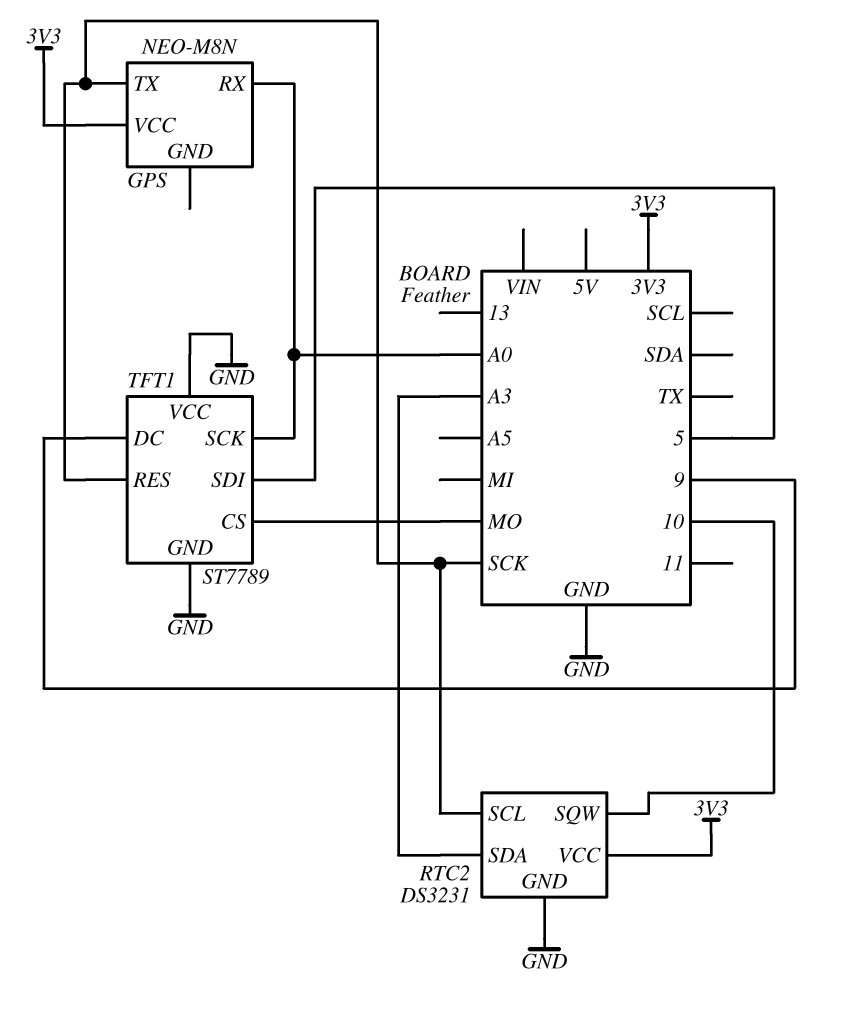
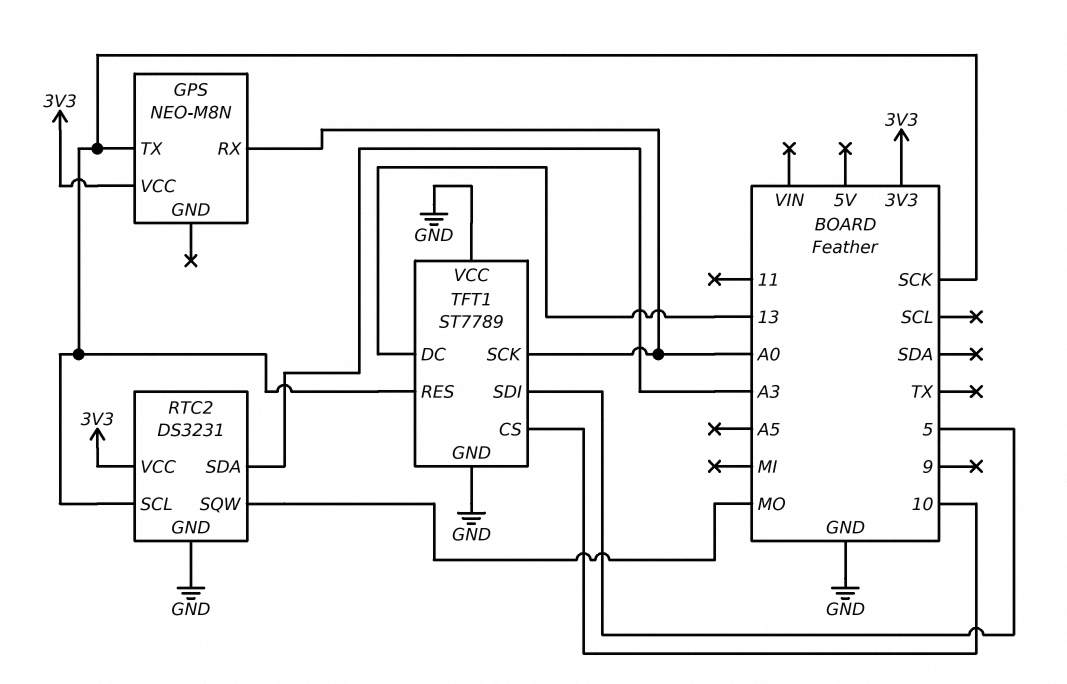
RTC2 pin SQW: 10 -> MO
TFT1 pin CS: MO -> 10
TFT1 pin DC: 9 -> 13

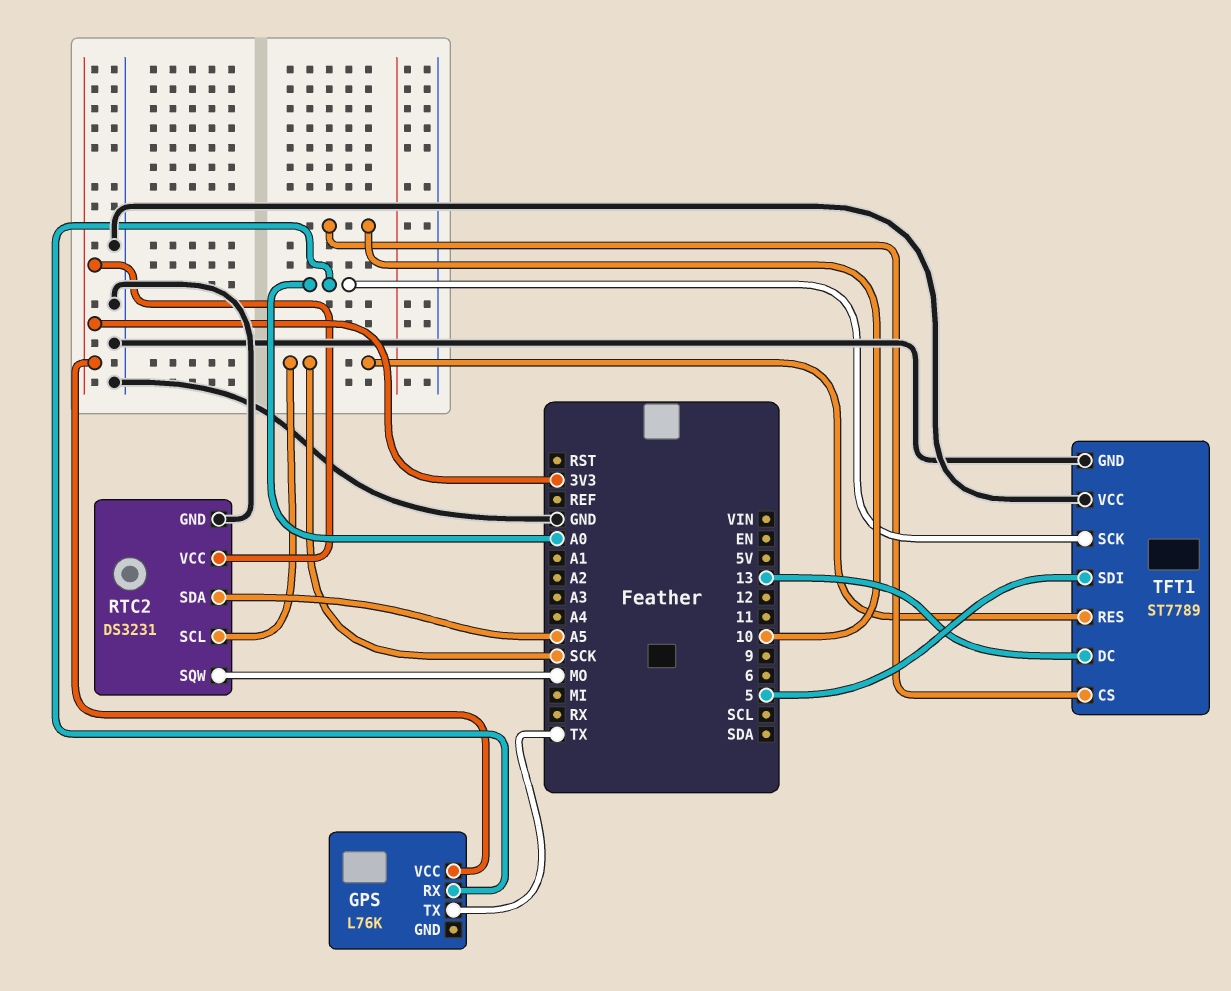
GPS: NEO-M8N -> L76K
GPS pin TX: SCK -> TX
RTC2 pin SDA: A3 -> A5

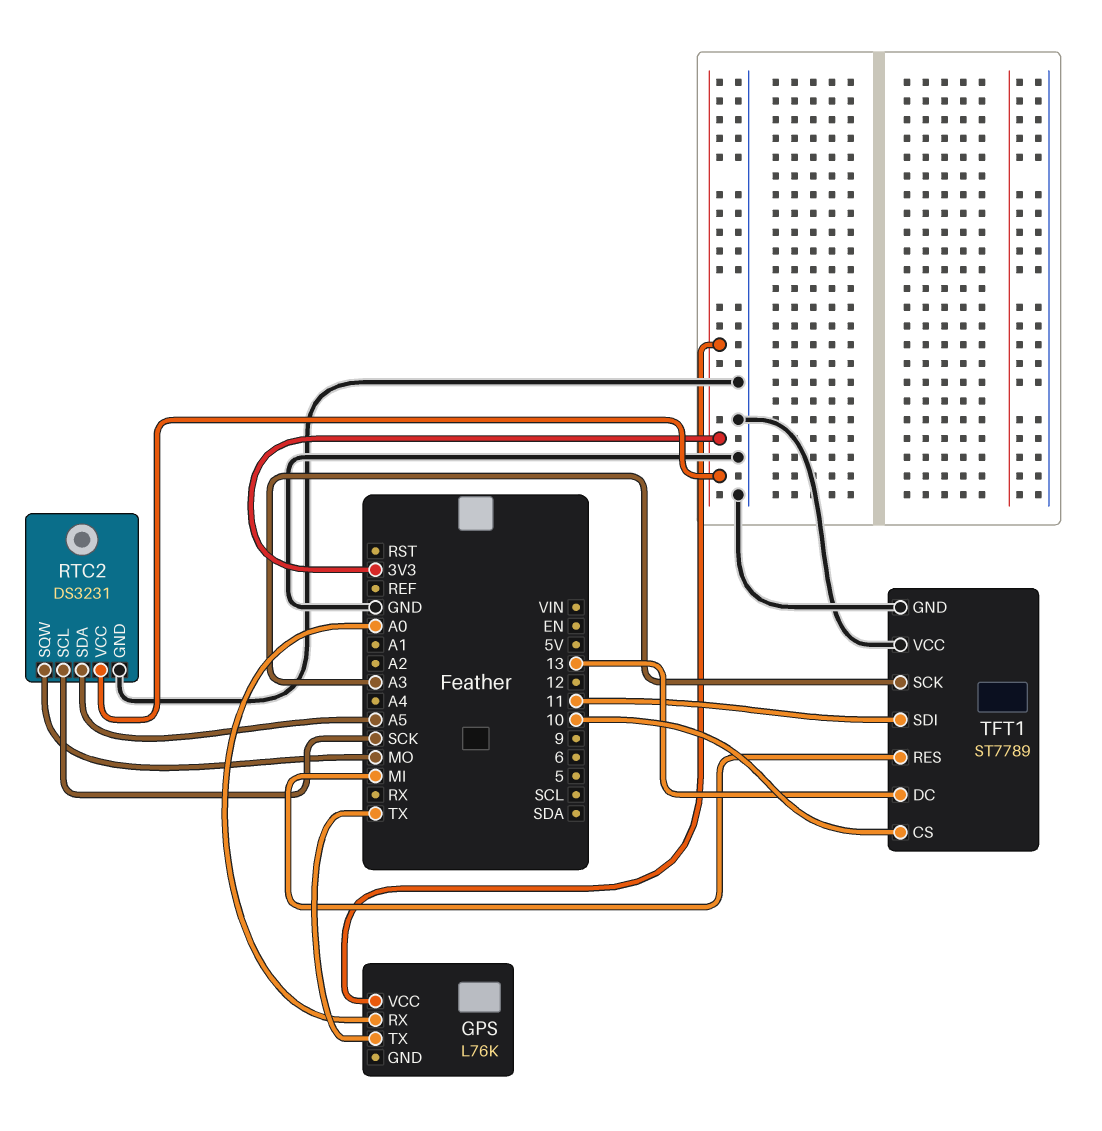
TFT1 pin RES: SCK -> MI
TFT1 pin SCK: A0 -> A3
TFT1 pin SDI: 5 -> 11

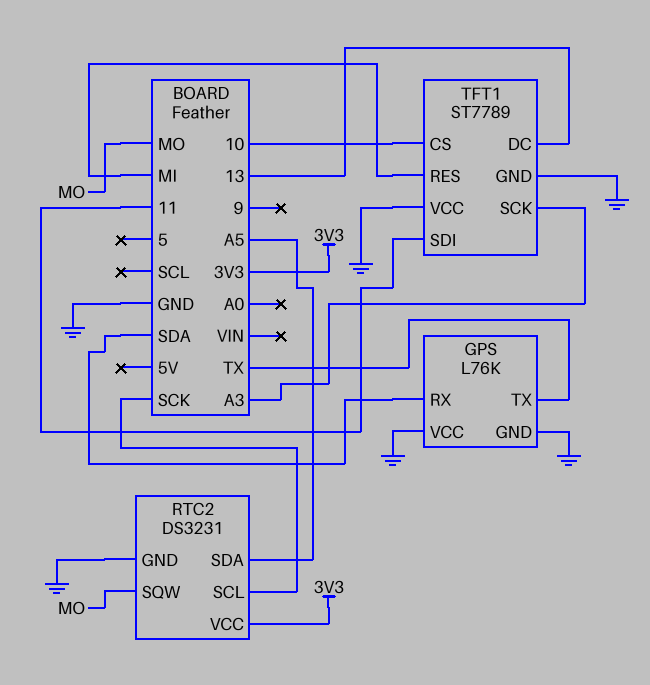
GPS pin GND: none -> GND
GPS pin RX: A0 -> SDA
GPS pin VCC: 3V3 -> GND

